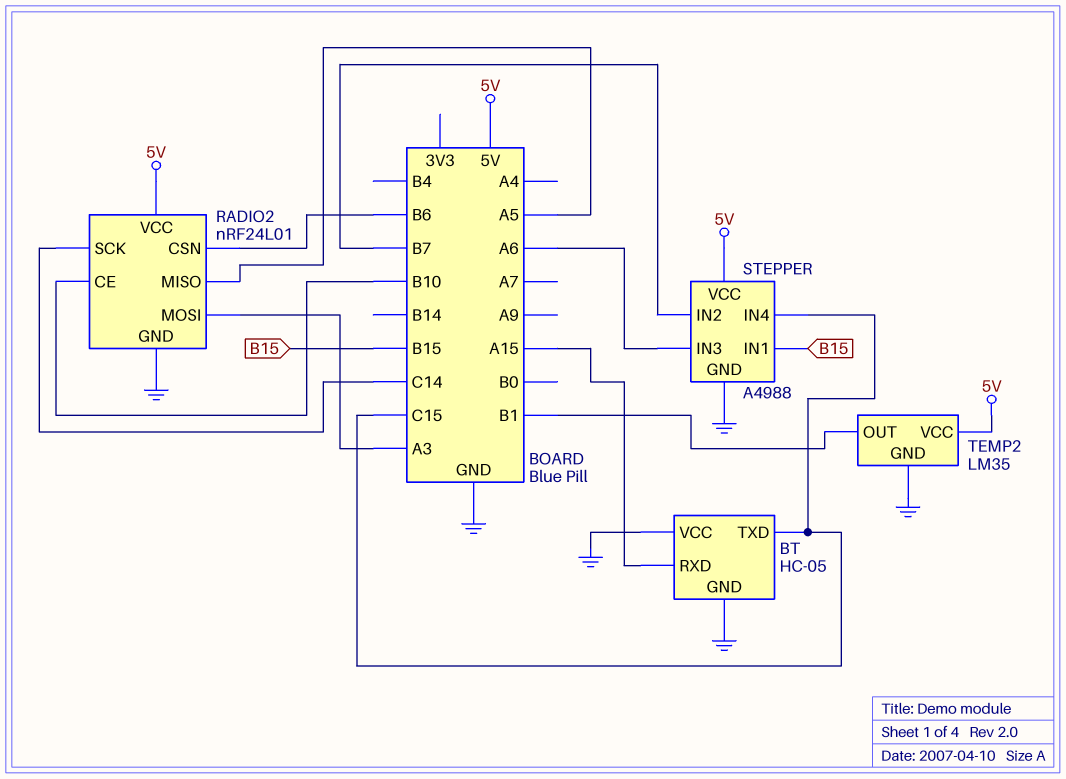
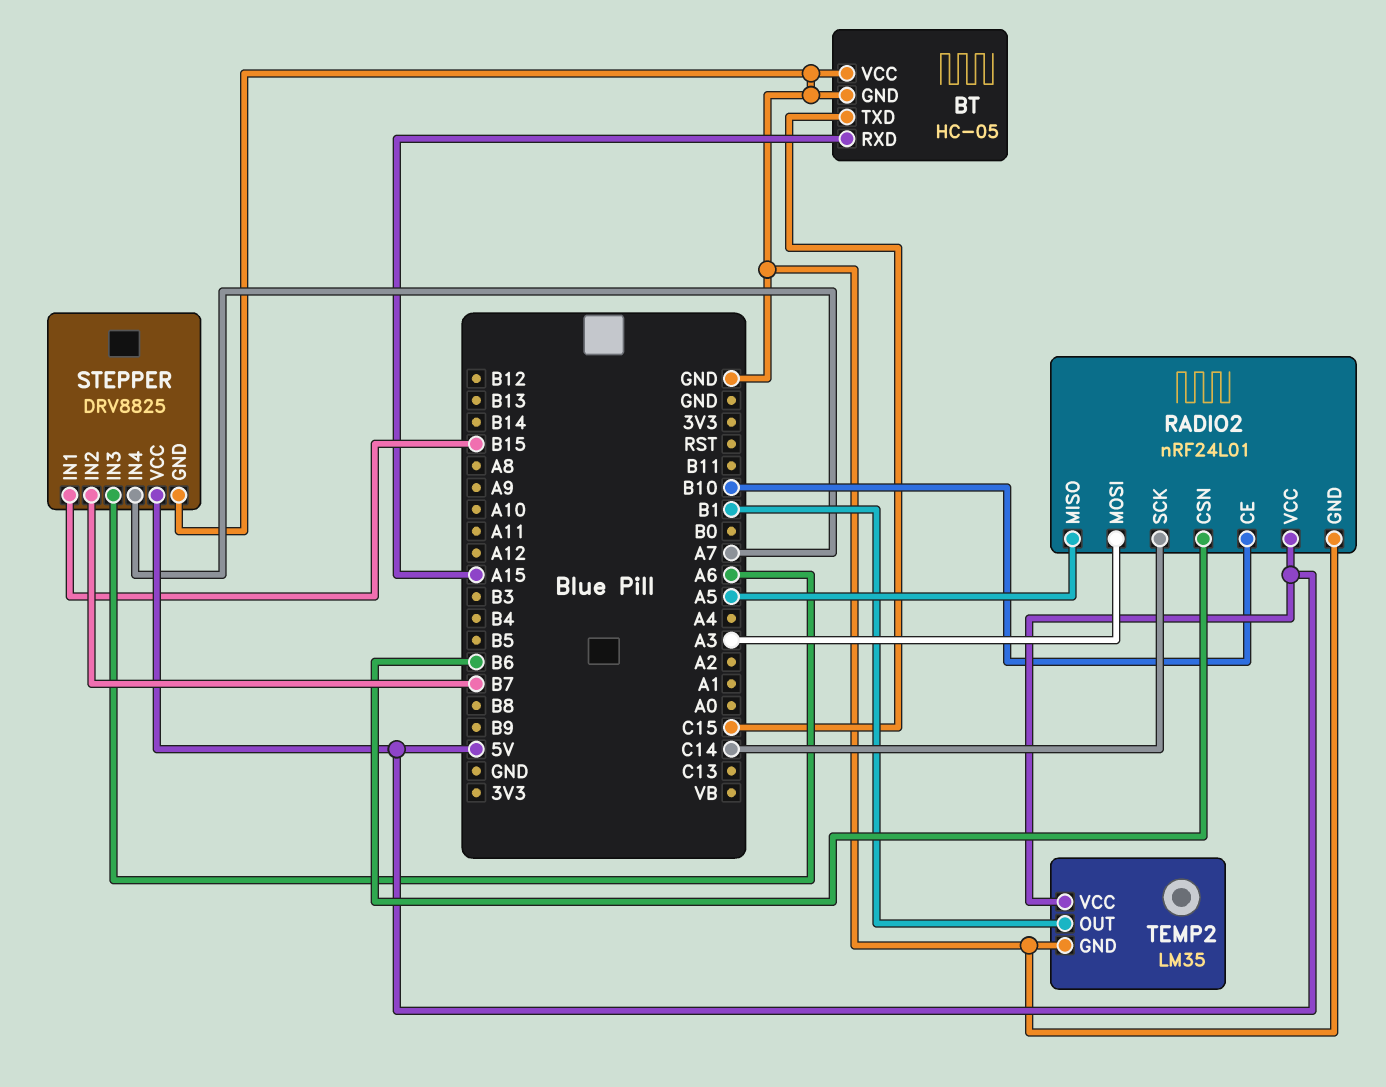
STEPPER: A4988 -> DRV8825
STEPPER pin IN4: C15 -> A7

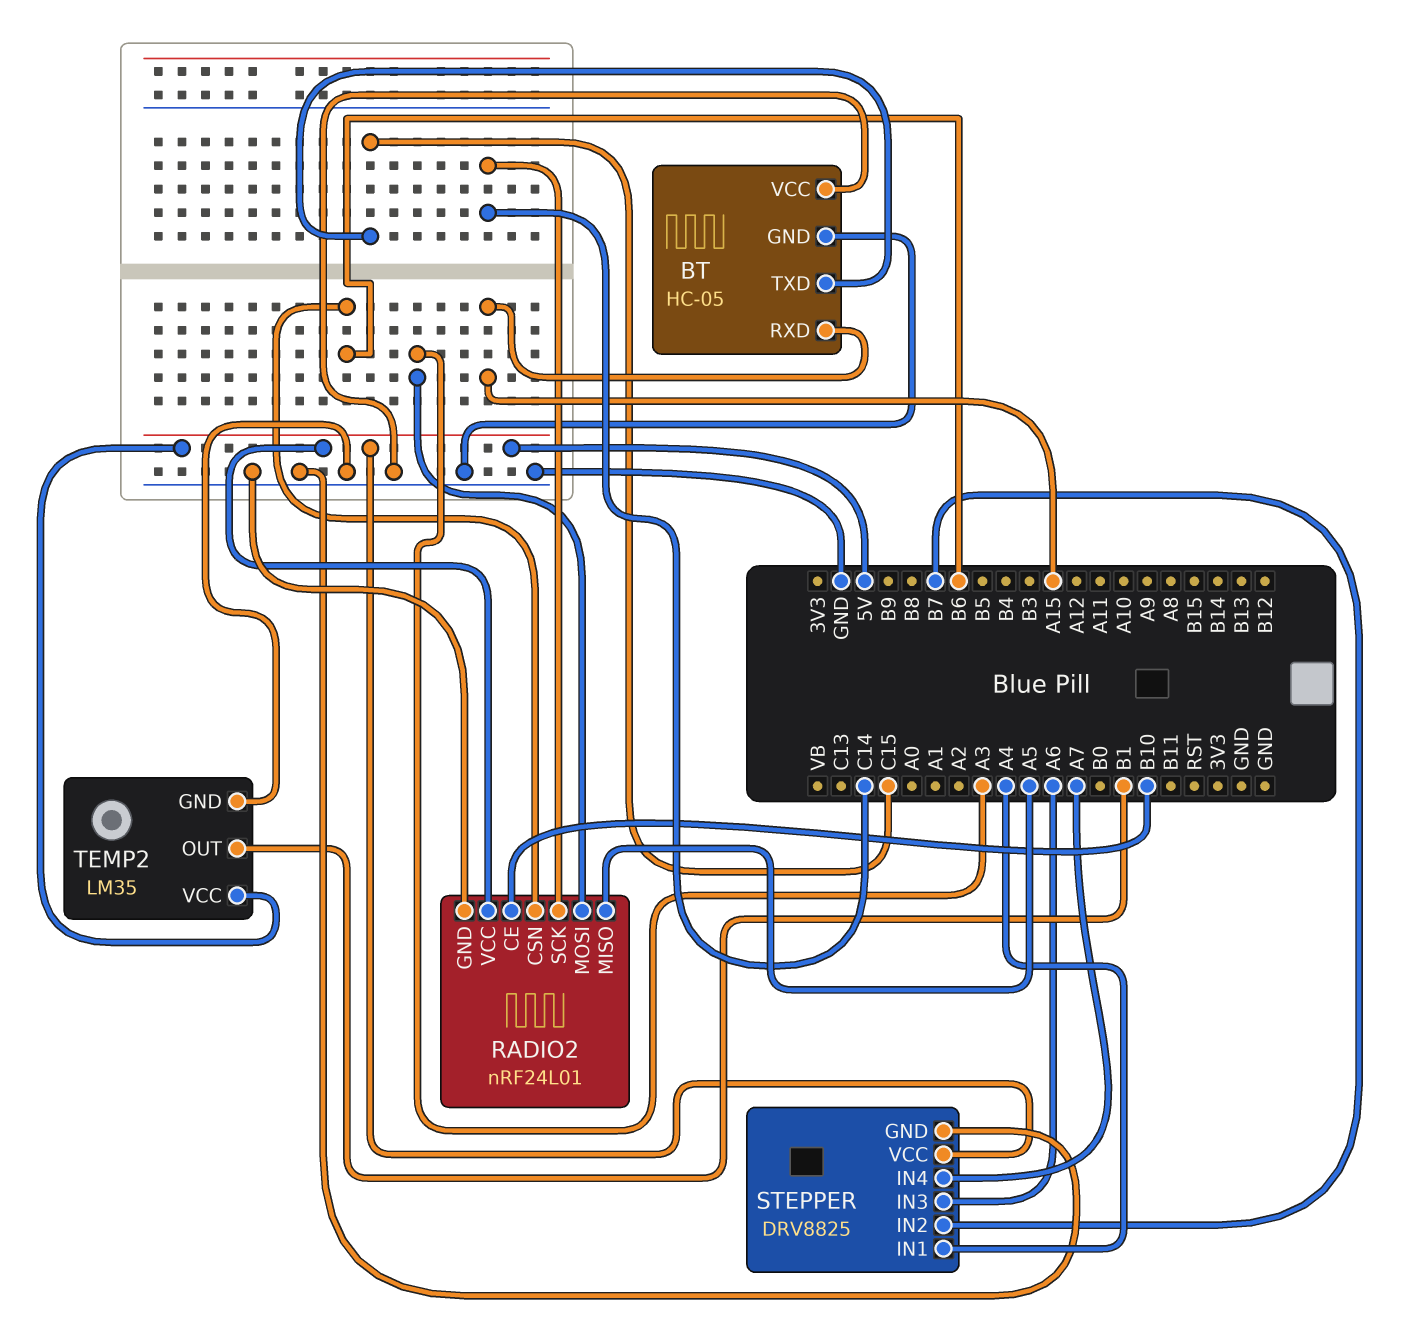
STEPPER pin IN1: B15 -> A4

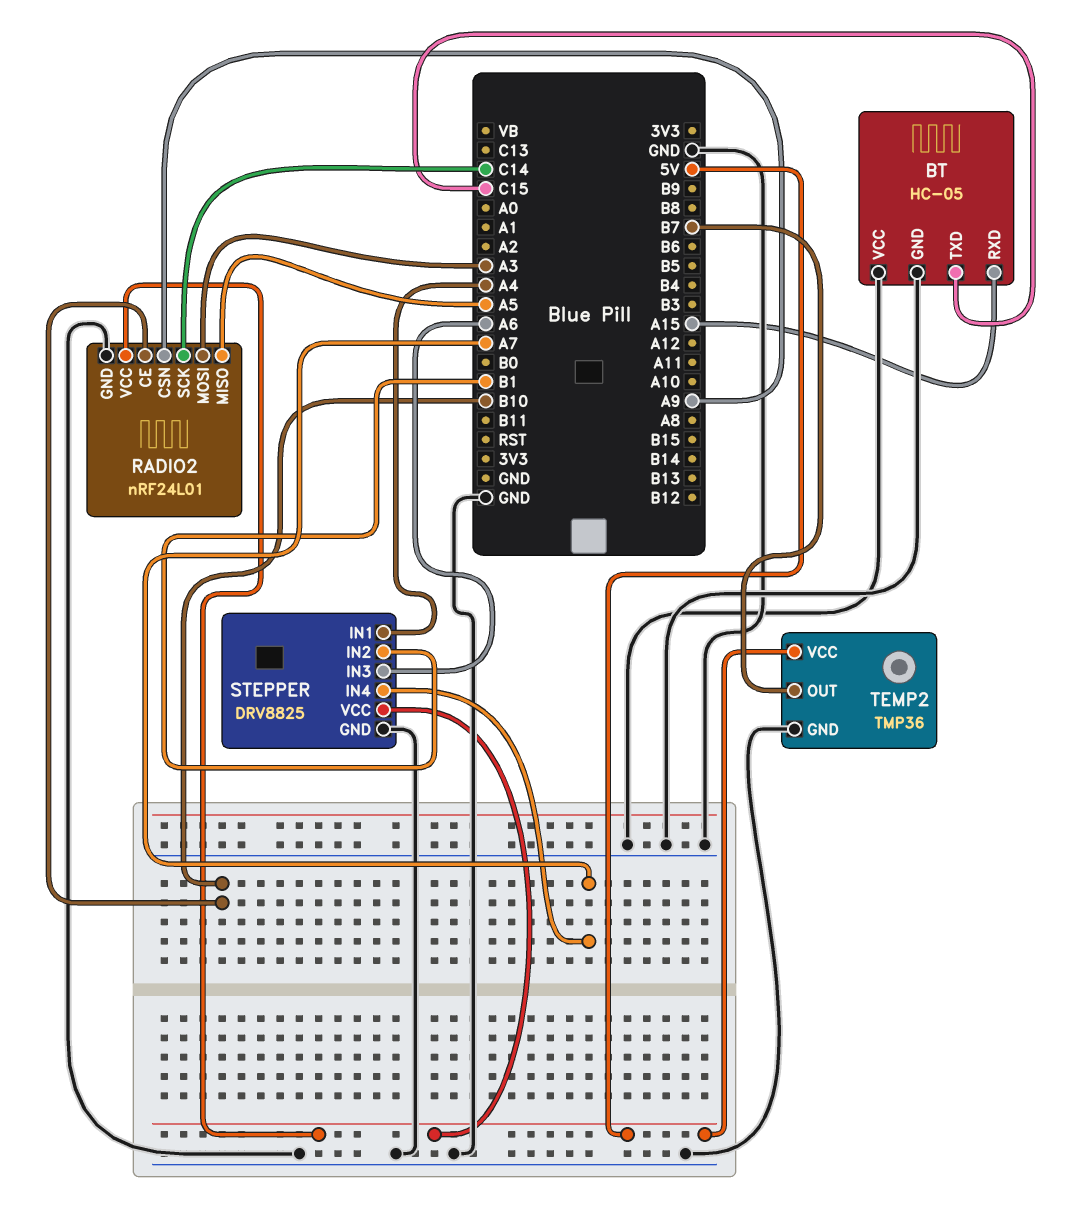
RADIO2 pin CSN: B6 -> A9
STEPPER pin IN2: B7 -> B1
TEMP2: LM35 -> TMP36
TEMP2 pin OUT: B1 -> B7

